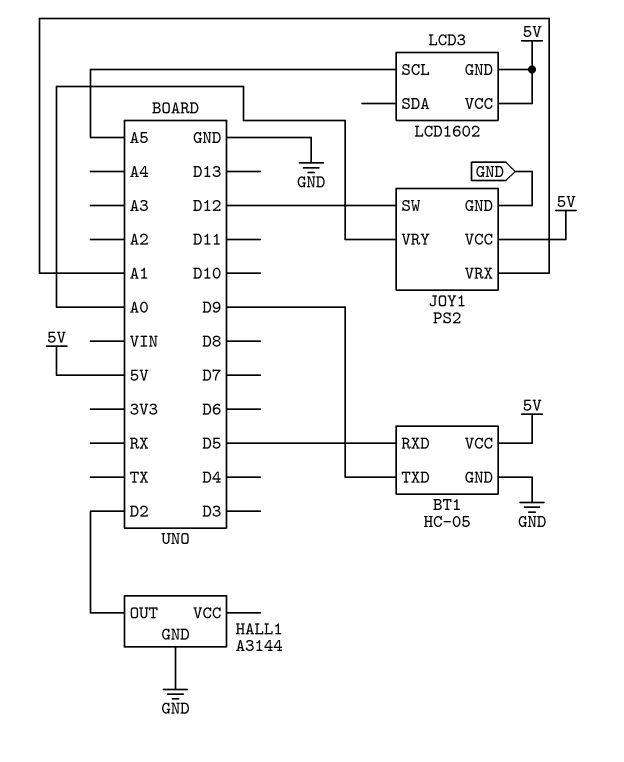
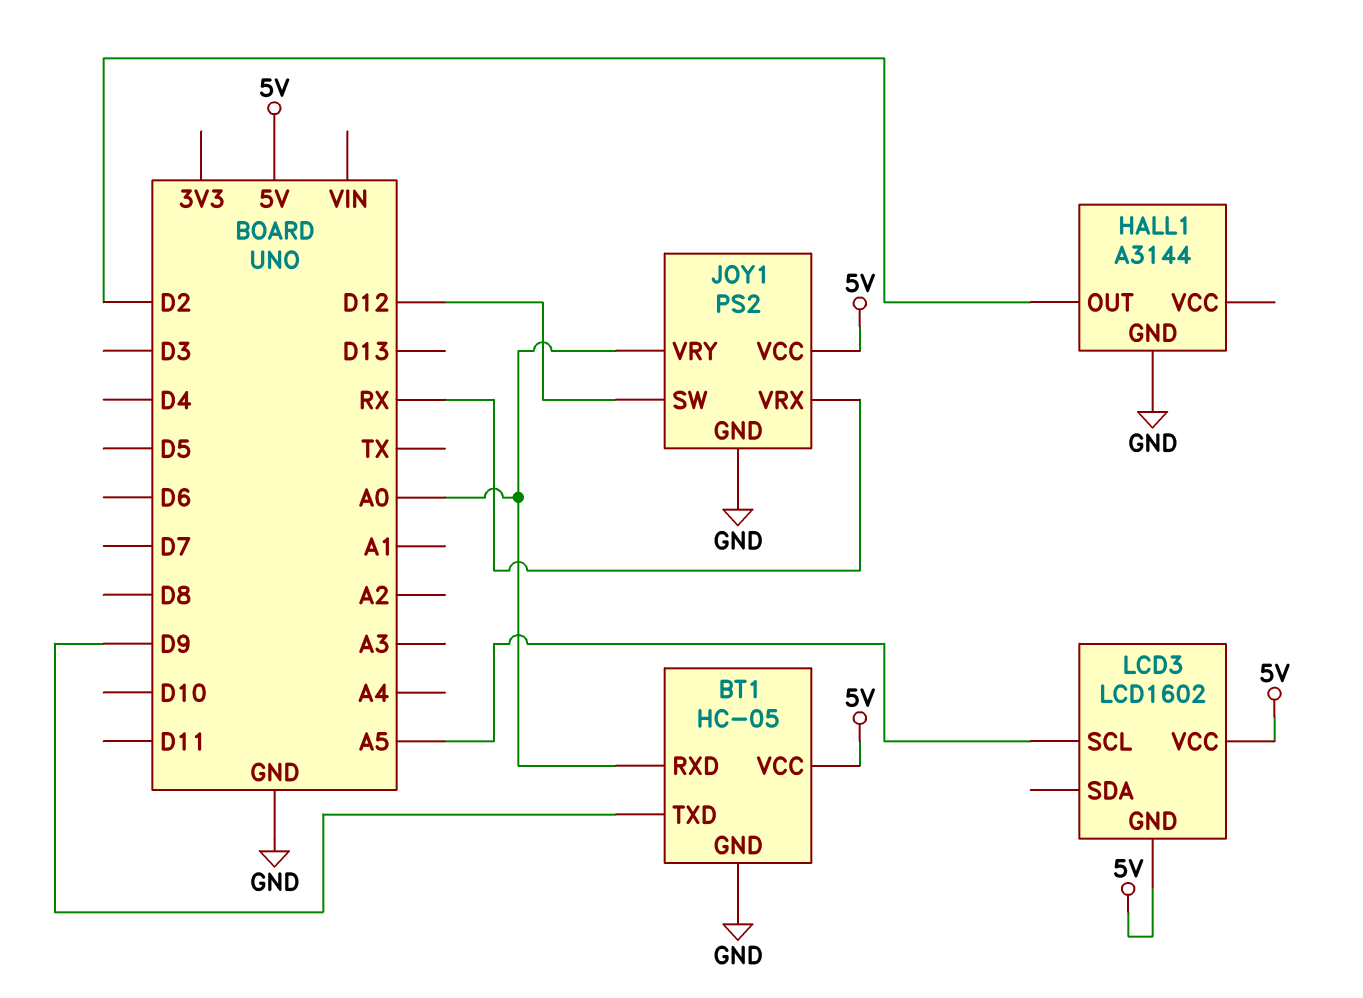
BT1 pin RXD: D5 -> A0
JOY1 pin VRX: A1 -> RX

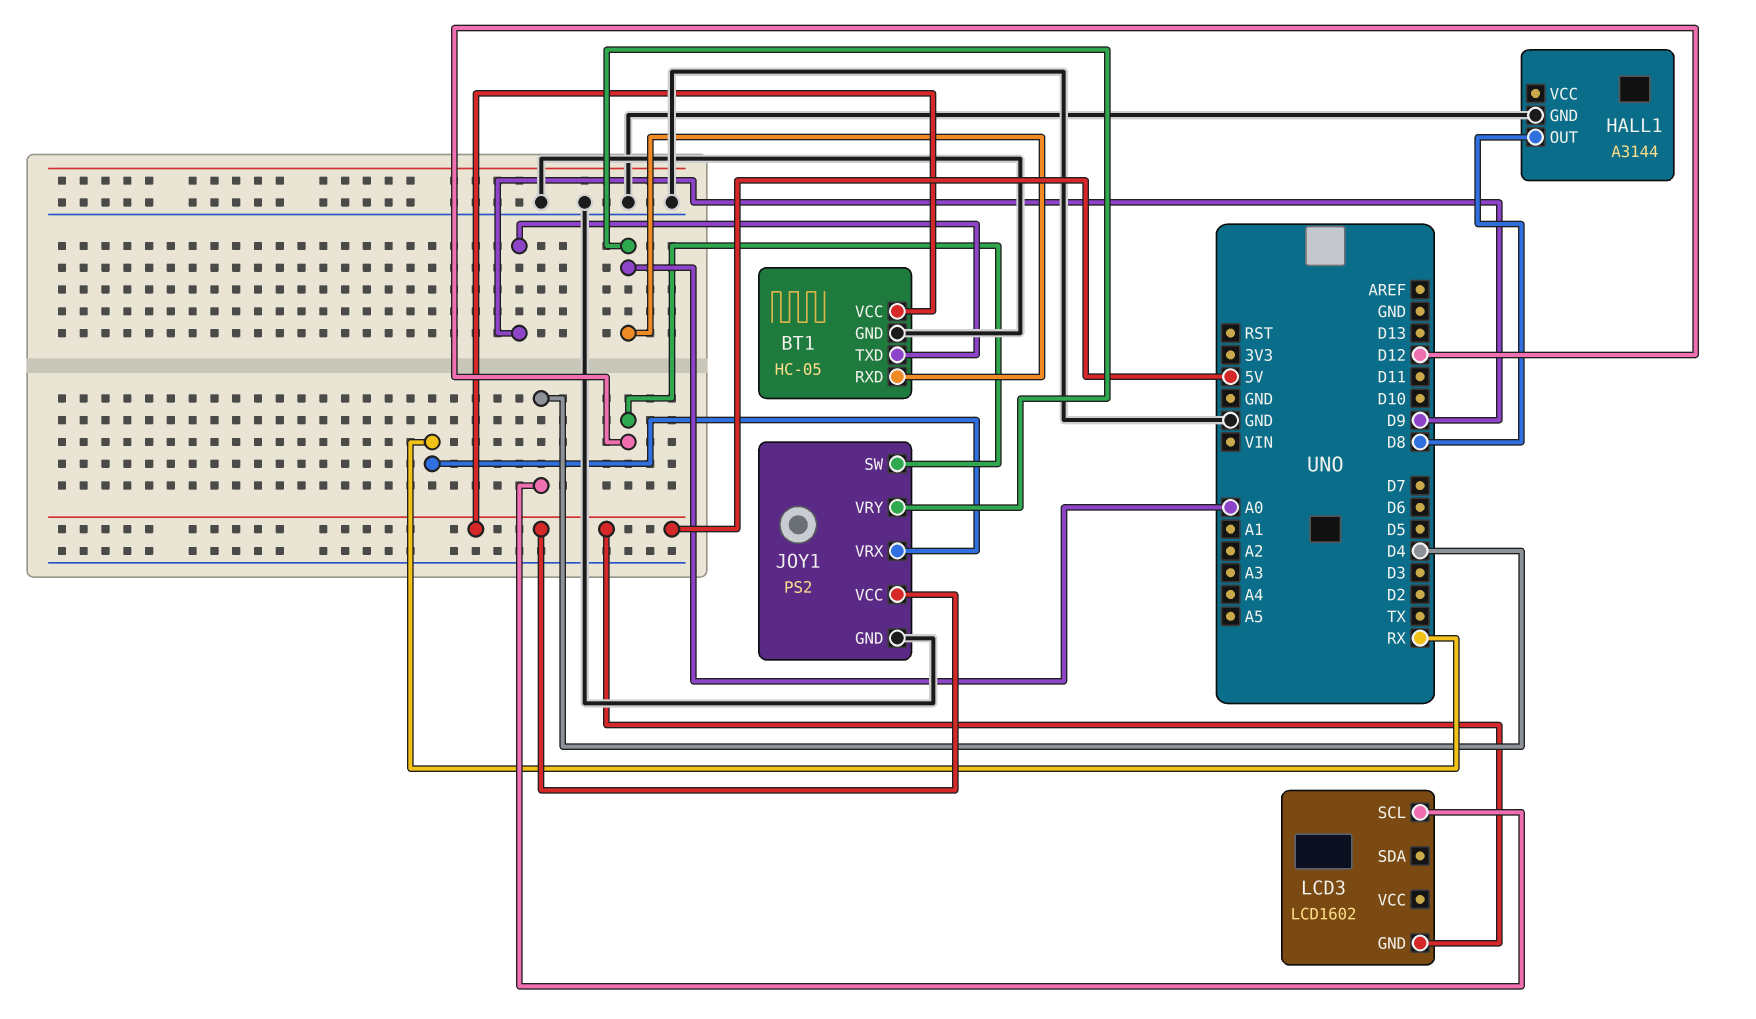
HALL1 pin OUT: D2 -> D8
LCD3 pin SCL: A5 -> D4
LCD3 pin VCC: 5V -> none

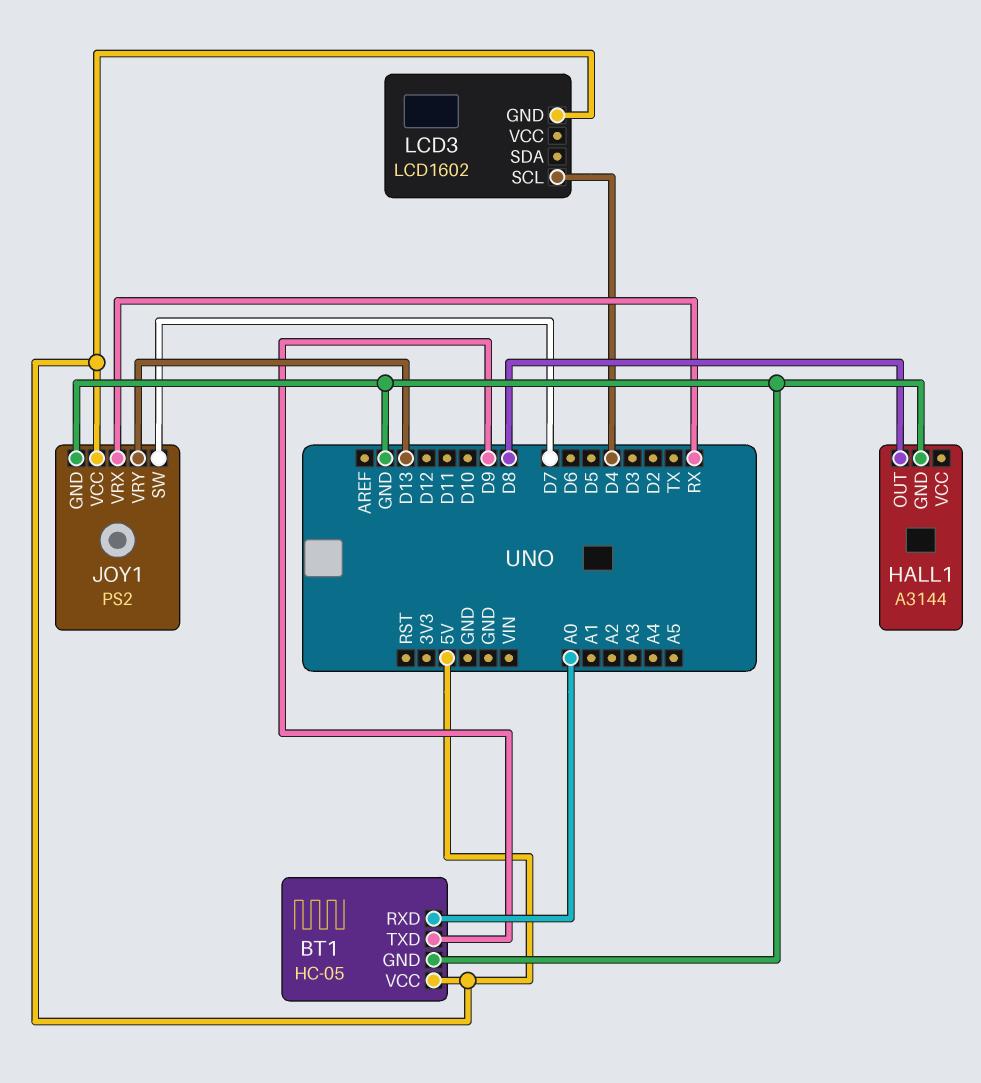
JOY1 pin SW: D12 -> D7
JOY1 pin VRY: A0 -> D13

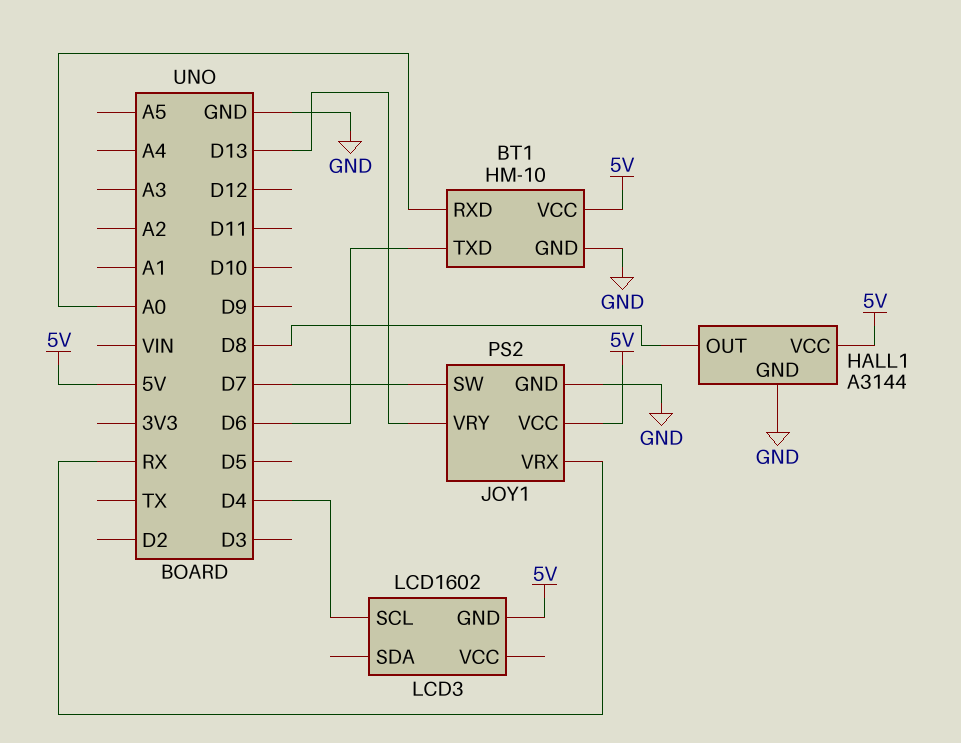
BT1: HC-05 -> HM-10
BT1 pin TXD: D9 -> D6
HALL1 pin VCC: none -> 5V

